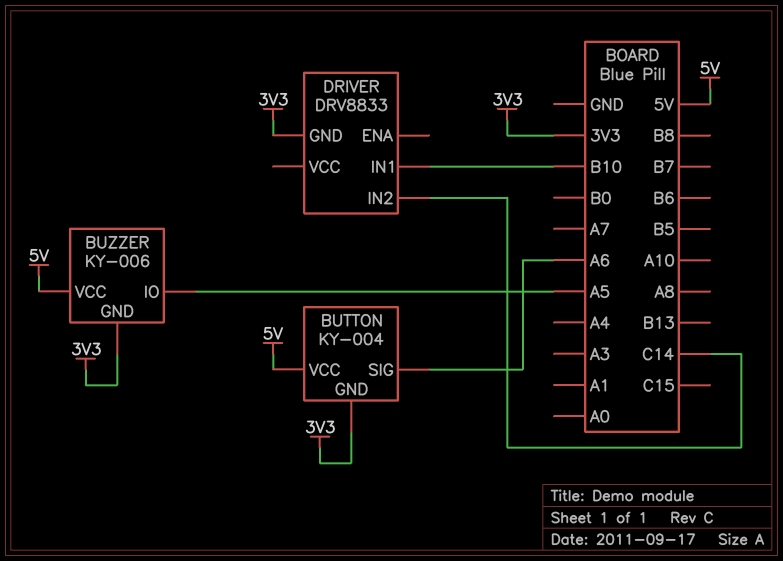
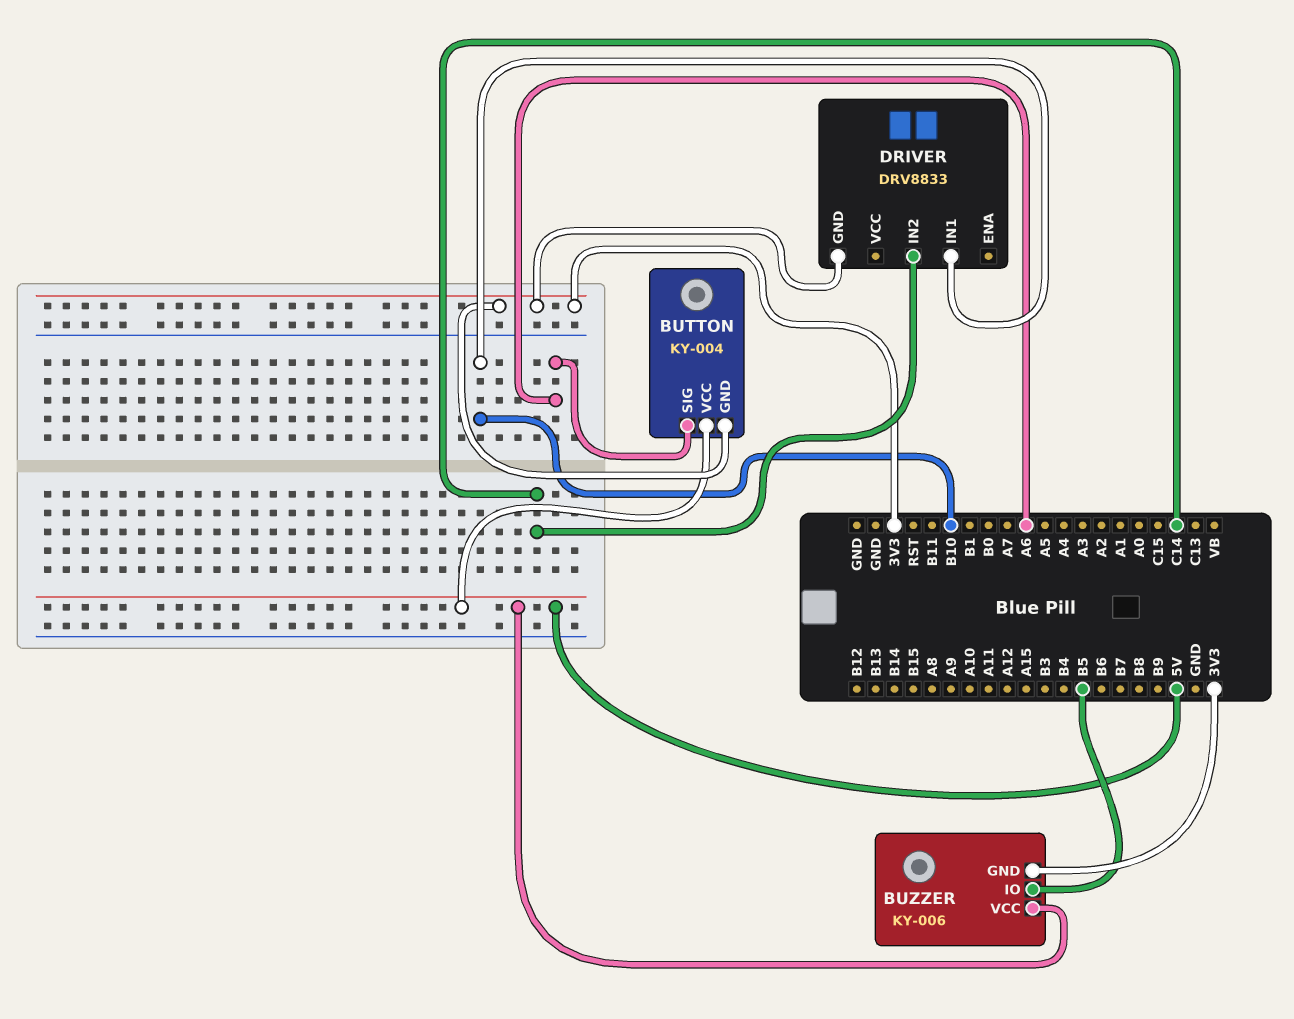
BUZZER pin IO: A5 -> B5

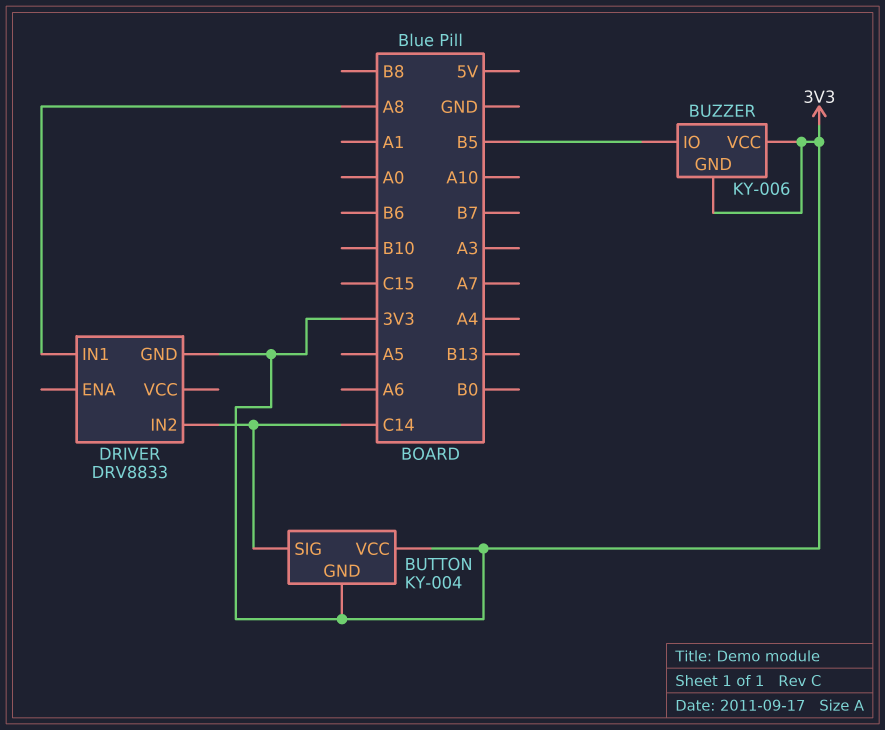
BUTTON pin SIG: A6 -> C14
BUTTON pin VCC: 5V -> 3V3
BUZZER pin VCC: 5V -> 3V3
DRIVER pin IN1: B10 -> A8

